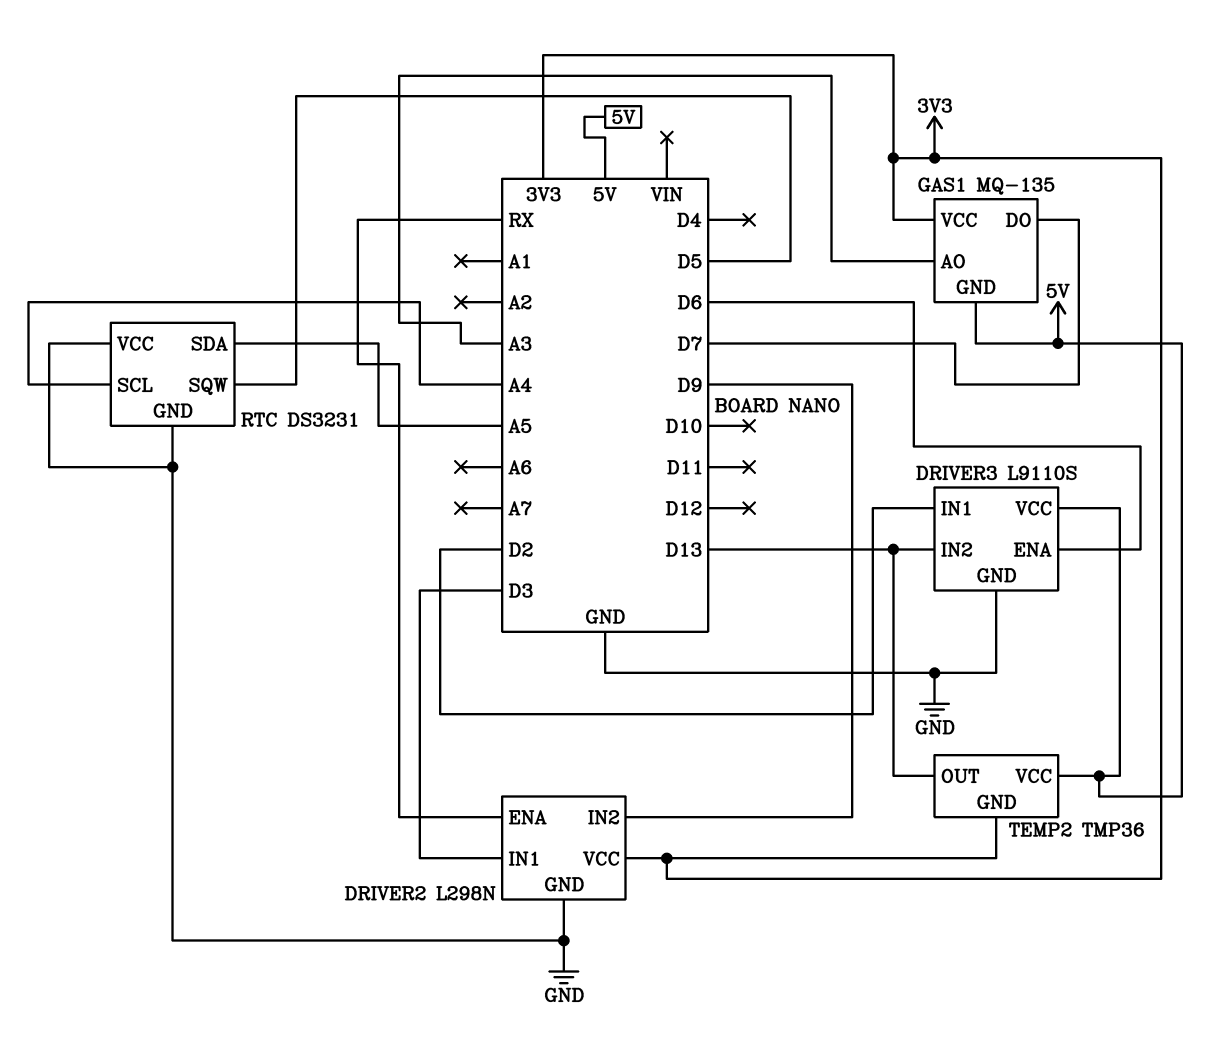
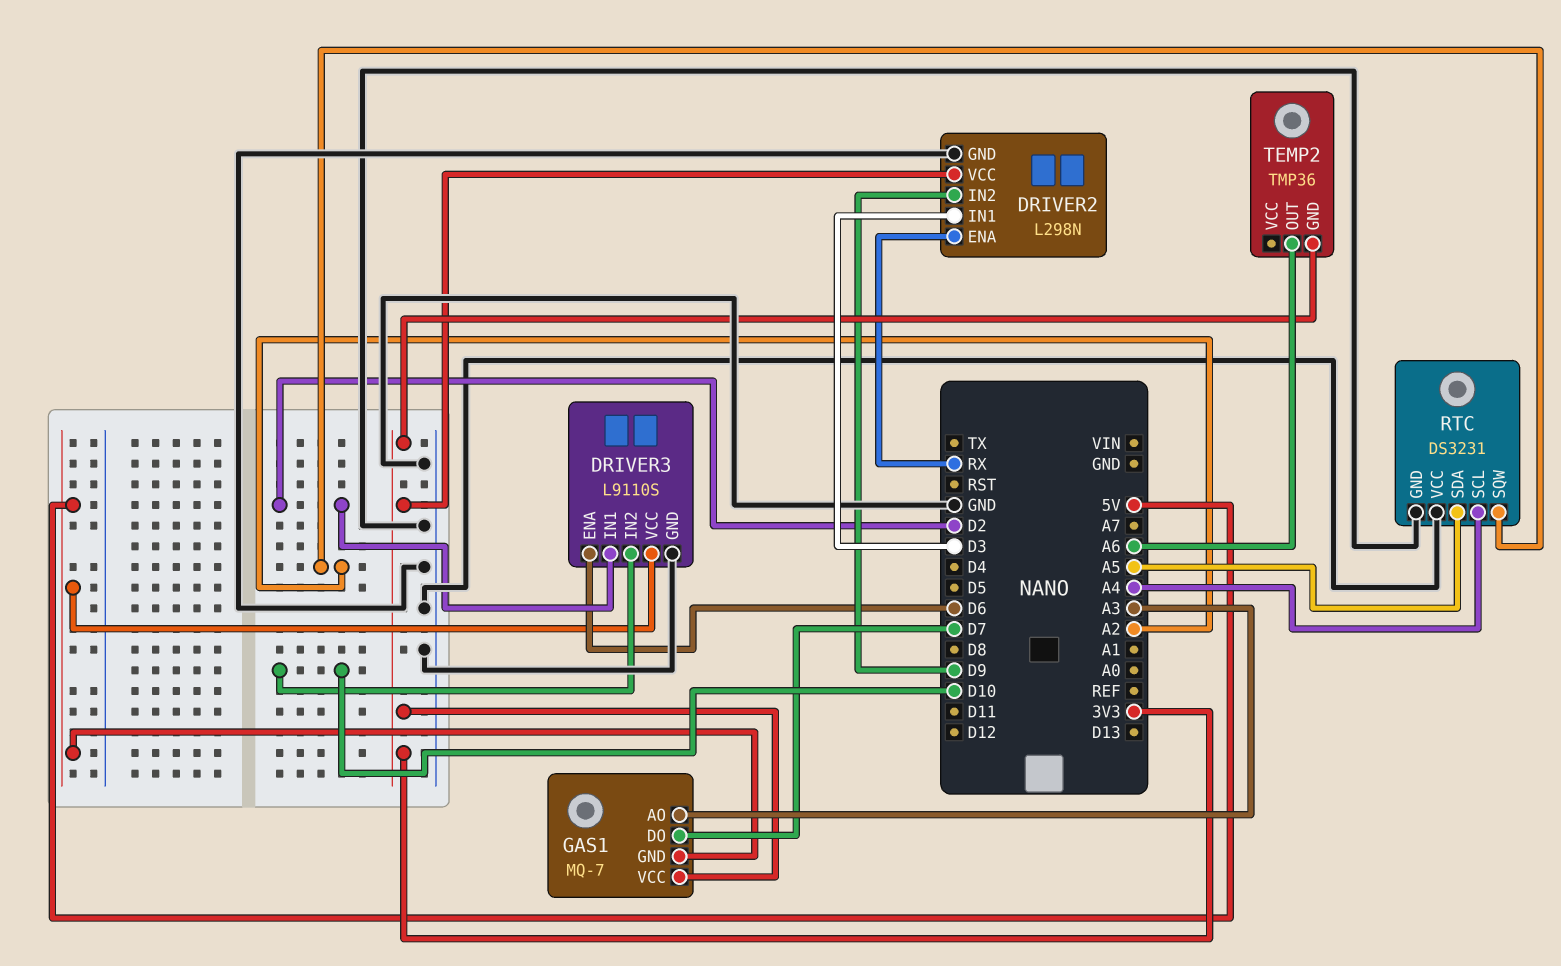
DRIVER3 pin IN2: D13 -> D10
GAS1: MQ-135 -> MQ-7
RTC pin SQW: D5 -> A2
TEMP2 pin OUT: D13 -> A6
TEMP2 pin VCC: 5V -> none

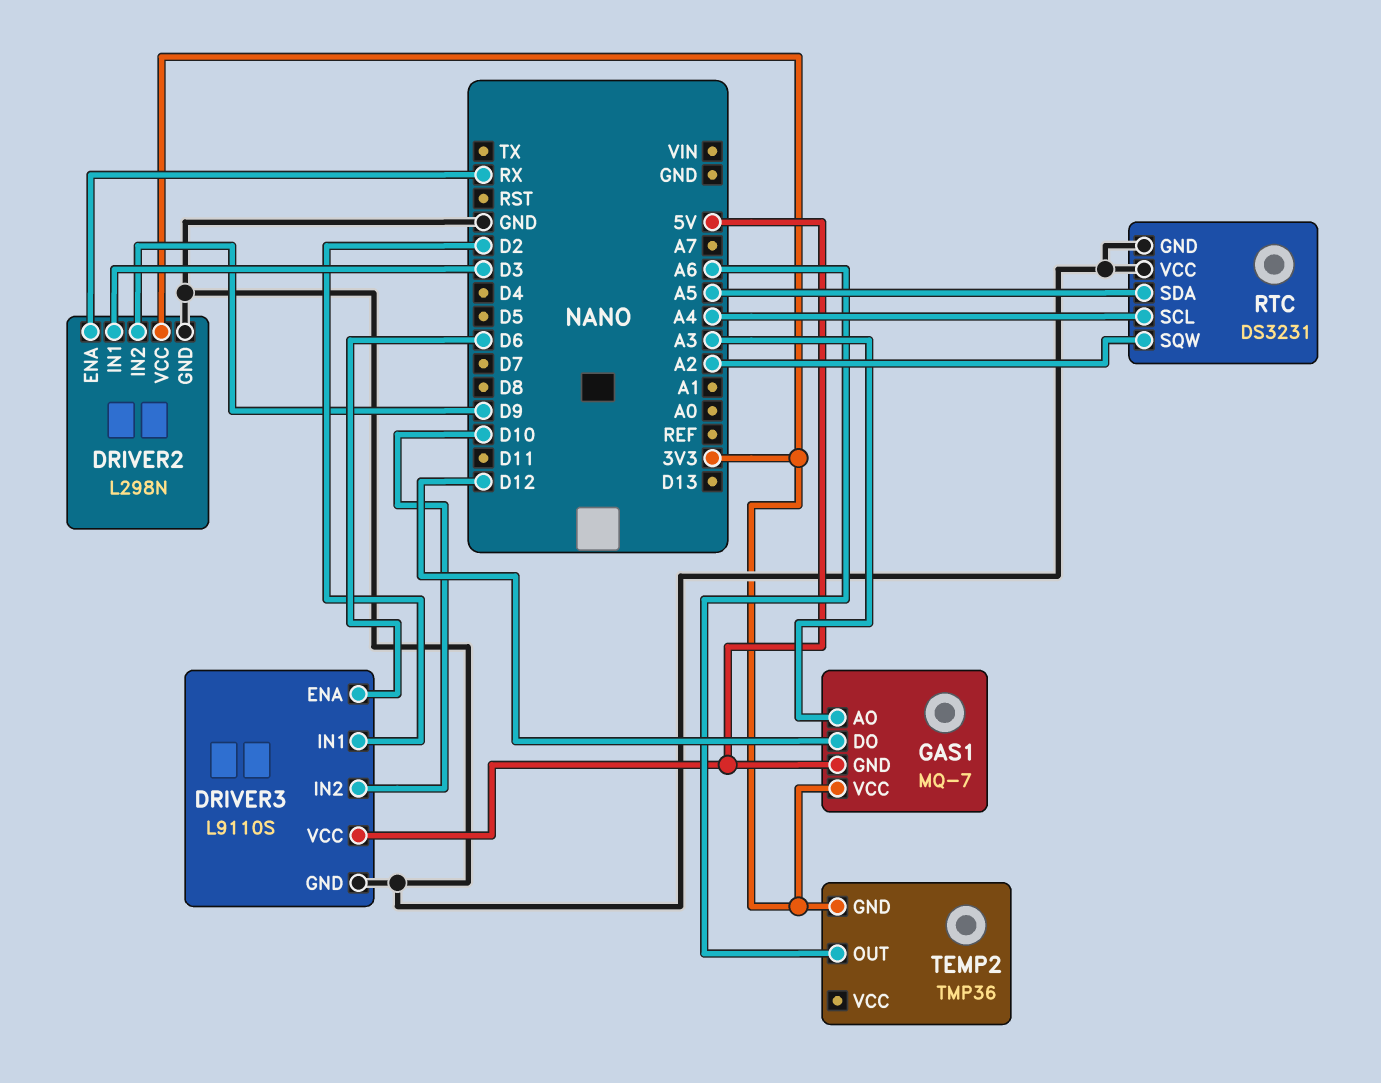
GAS1 pin DO: D7 -> D12

